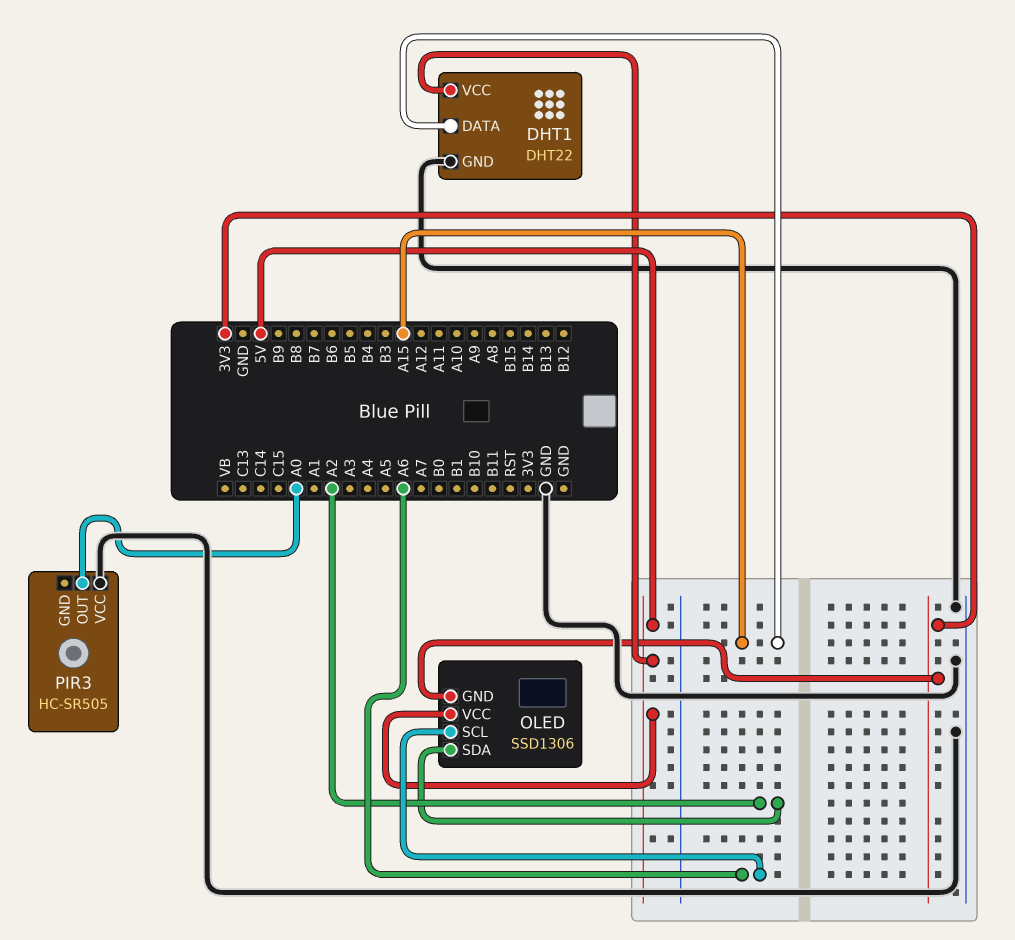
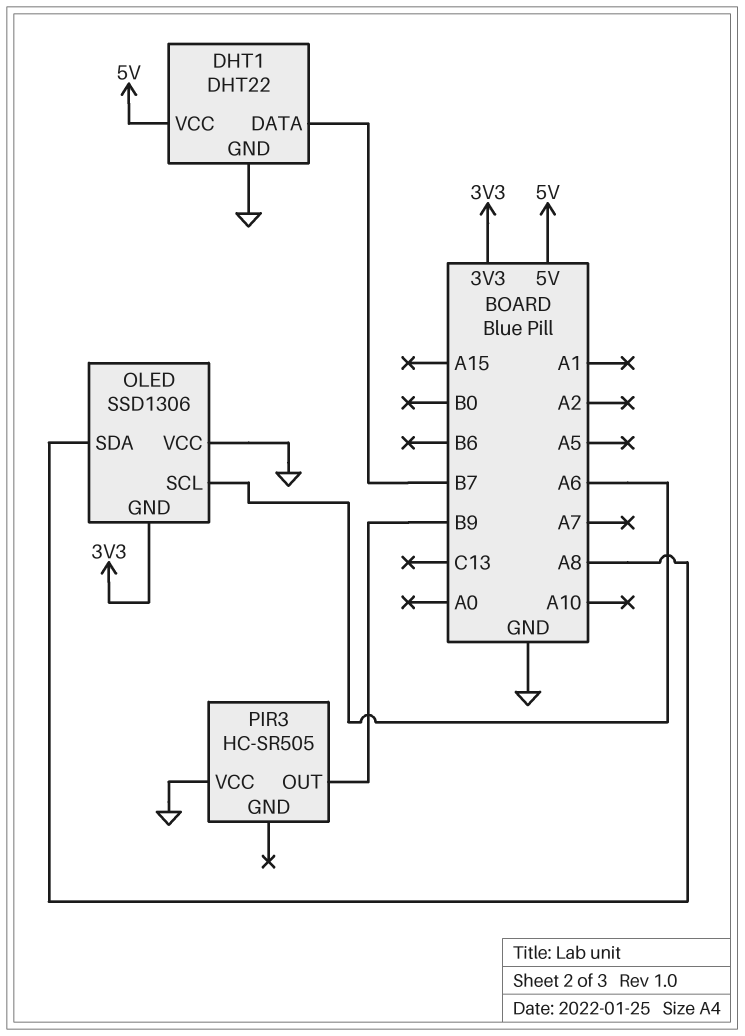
DHT1 pin DATA: A15 -> B7
OLED pin SDA: A2 -> A8
OLED pin VCC: 5V -> GND
PIR3 pin OUT: A0 -> B9

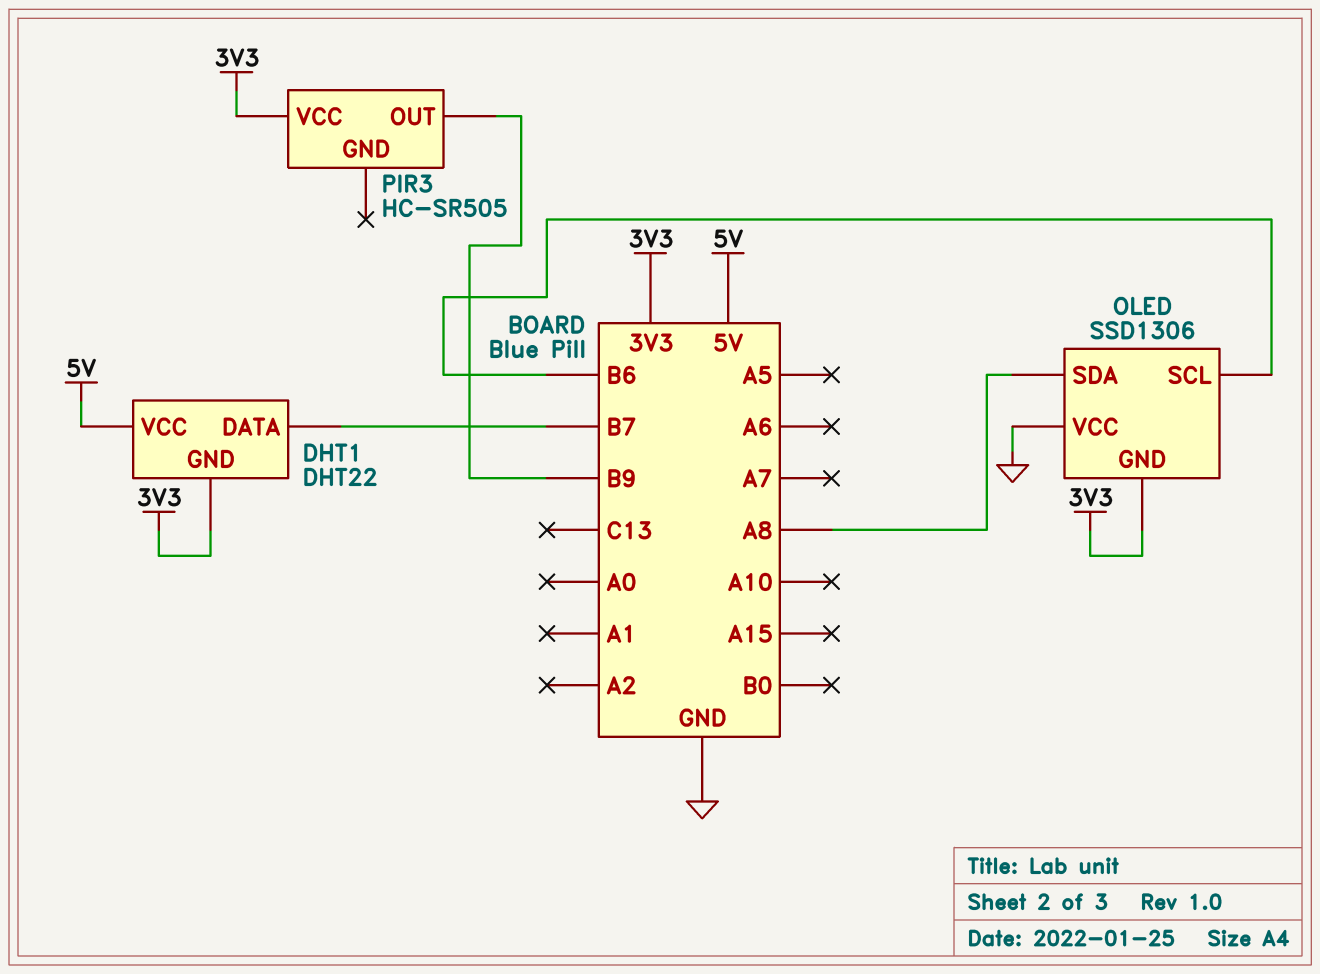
DHT1 pin GND: GND -> 3V3
OLED pin SCL: A6 -> B6
PIR3 pin VCC: GND -> 3V3

